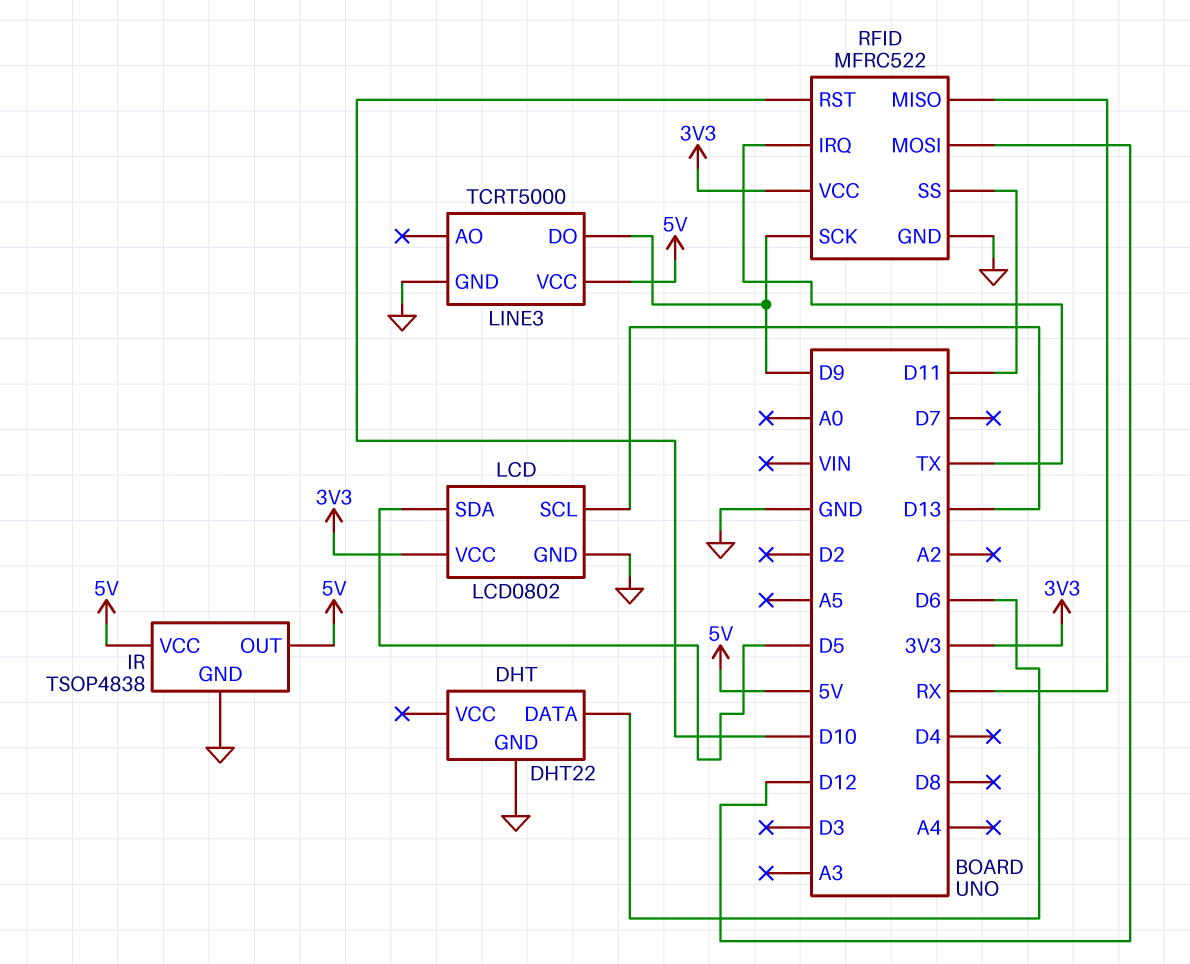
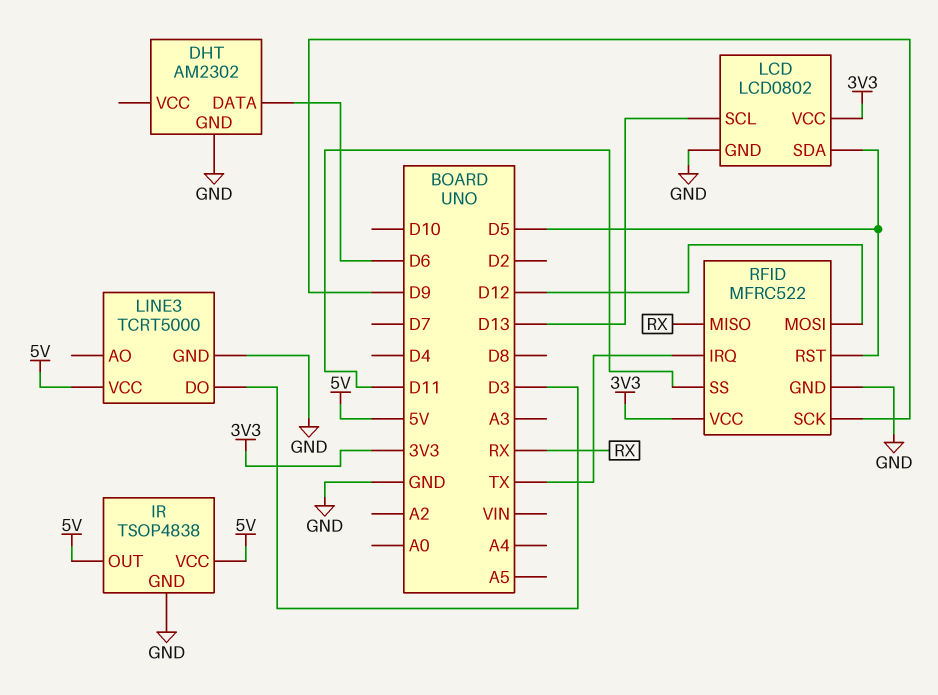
DHT: DHT22 -> AM2302
LINE3 pin DO: D9 -> D3
RFID pin RST: D10 -> D5

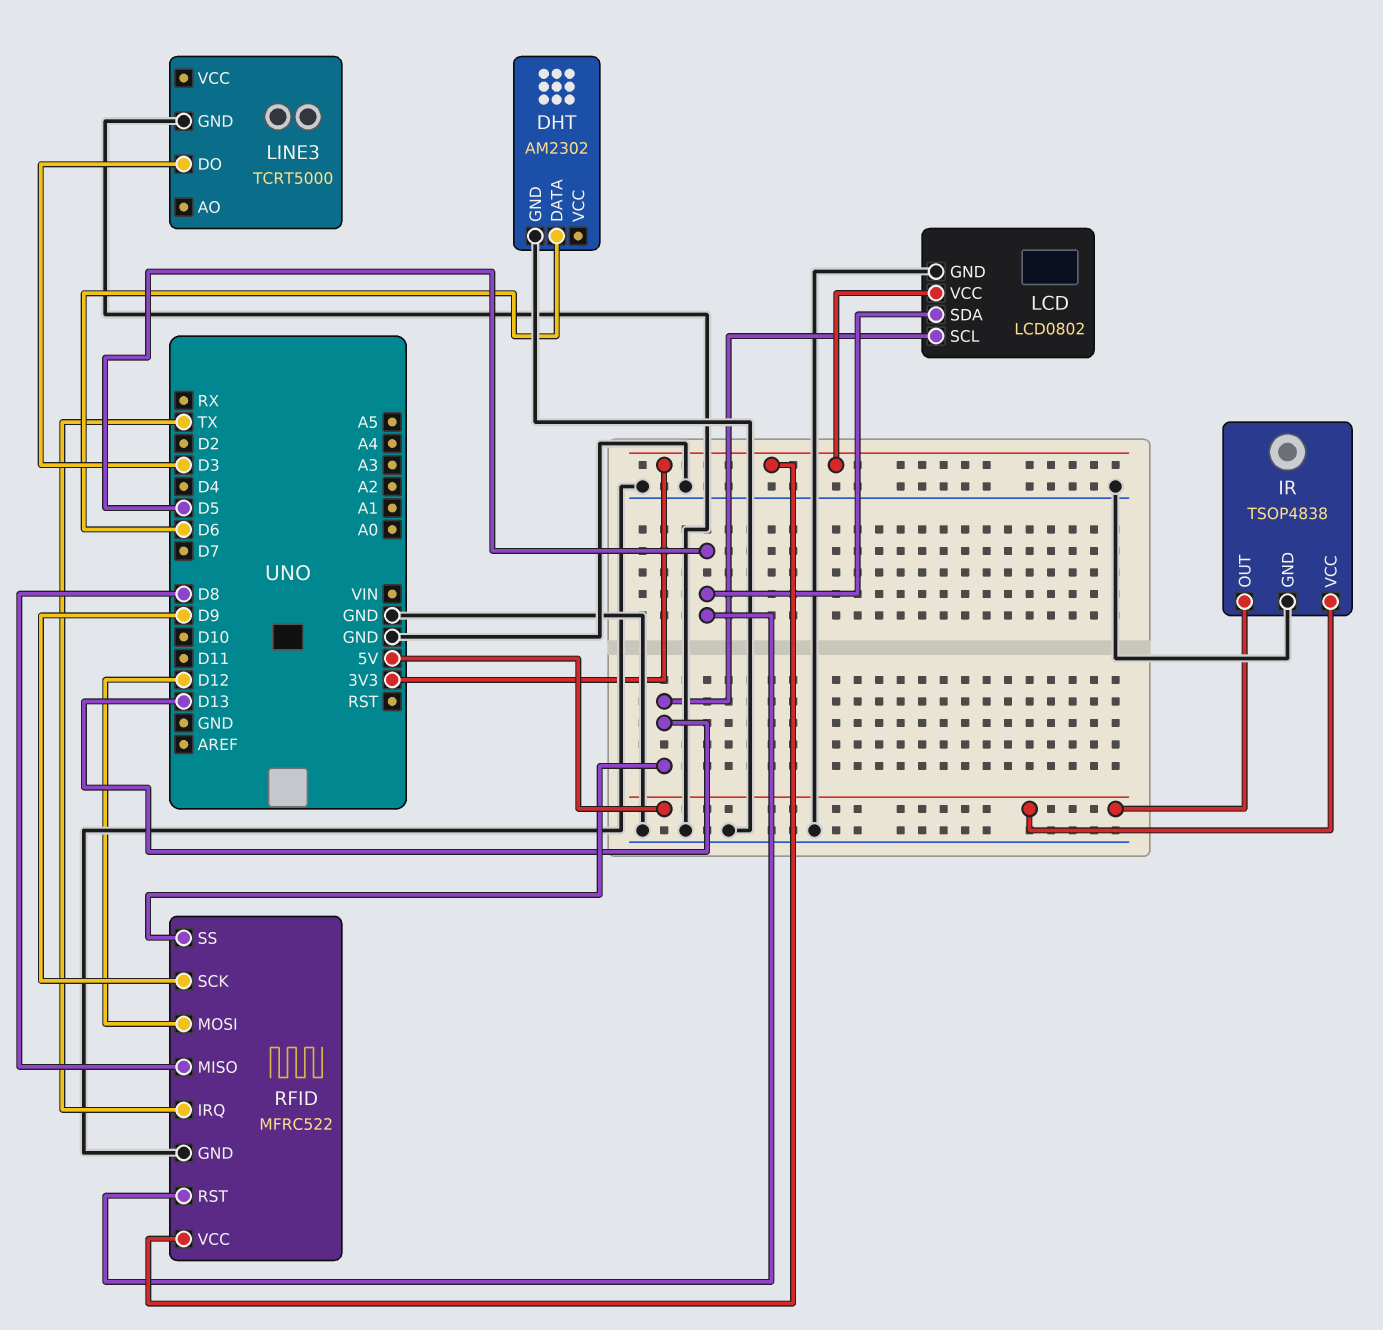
LINE3 pin VCC: 5V -> none
RFID pin MISO: RX -> D8
RFID pin SS: D11 -> D13

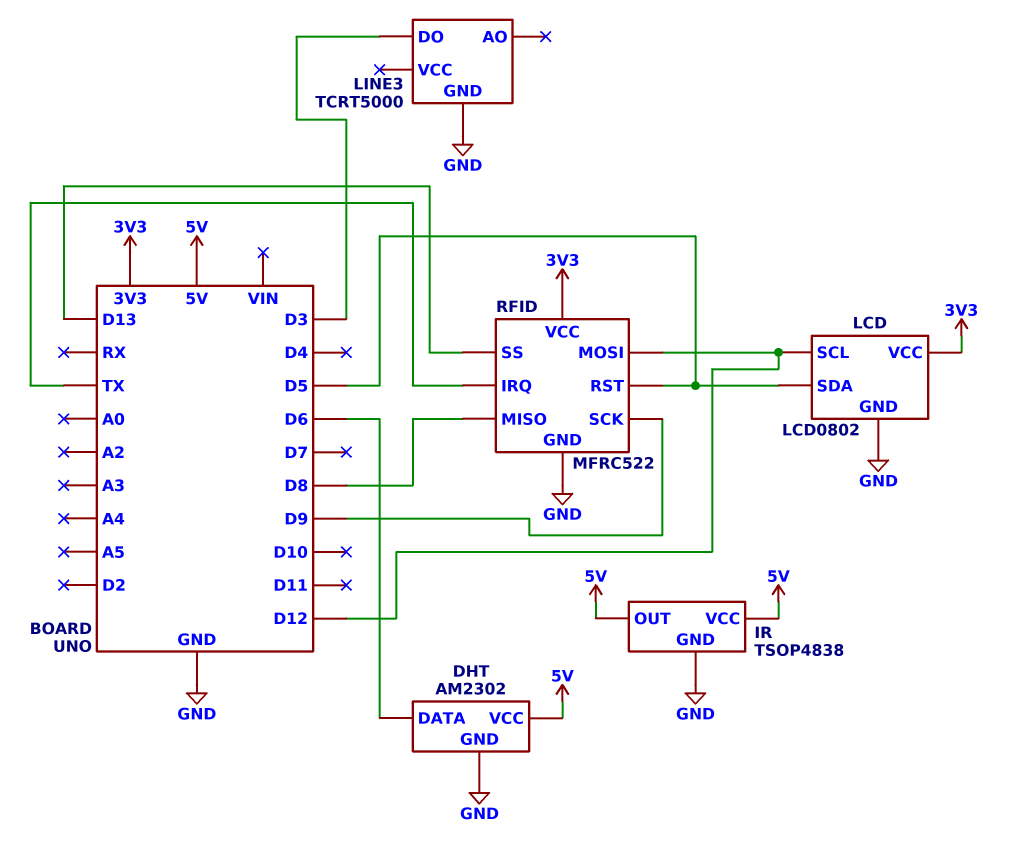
DHT pin VCC: none -> 5V
LCD pin SCL: D13 -> D12

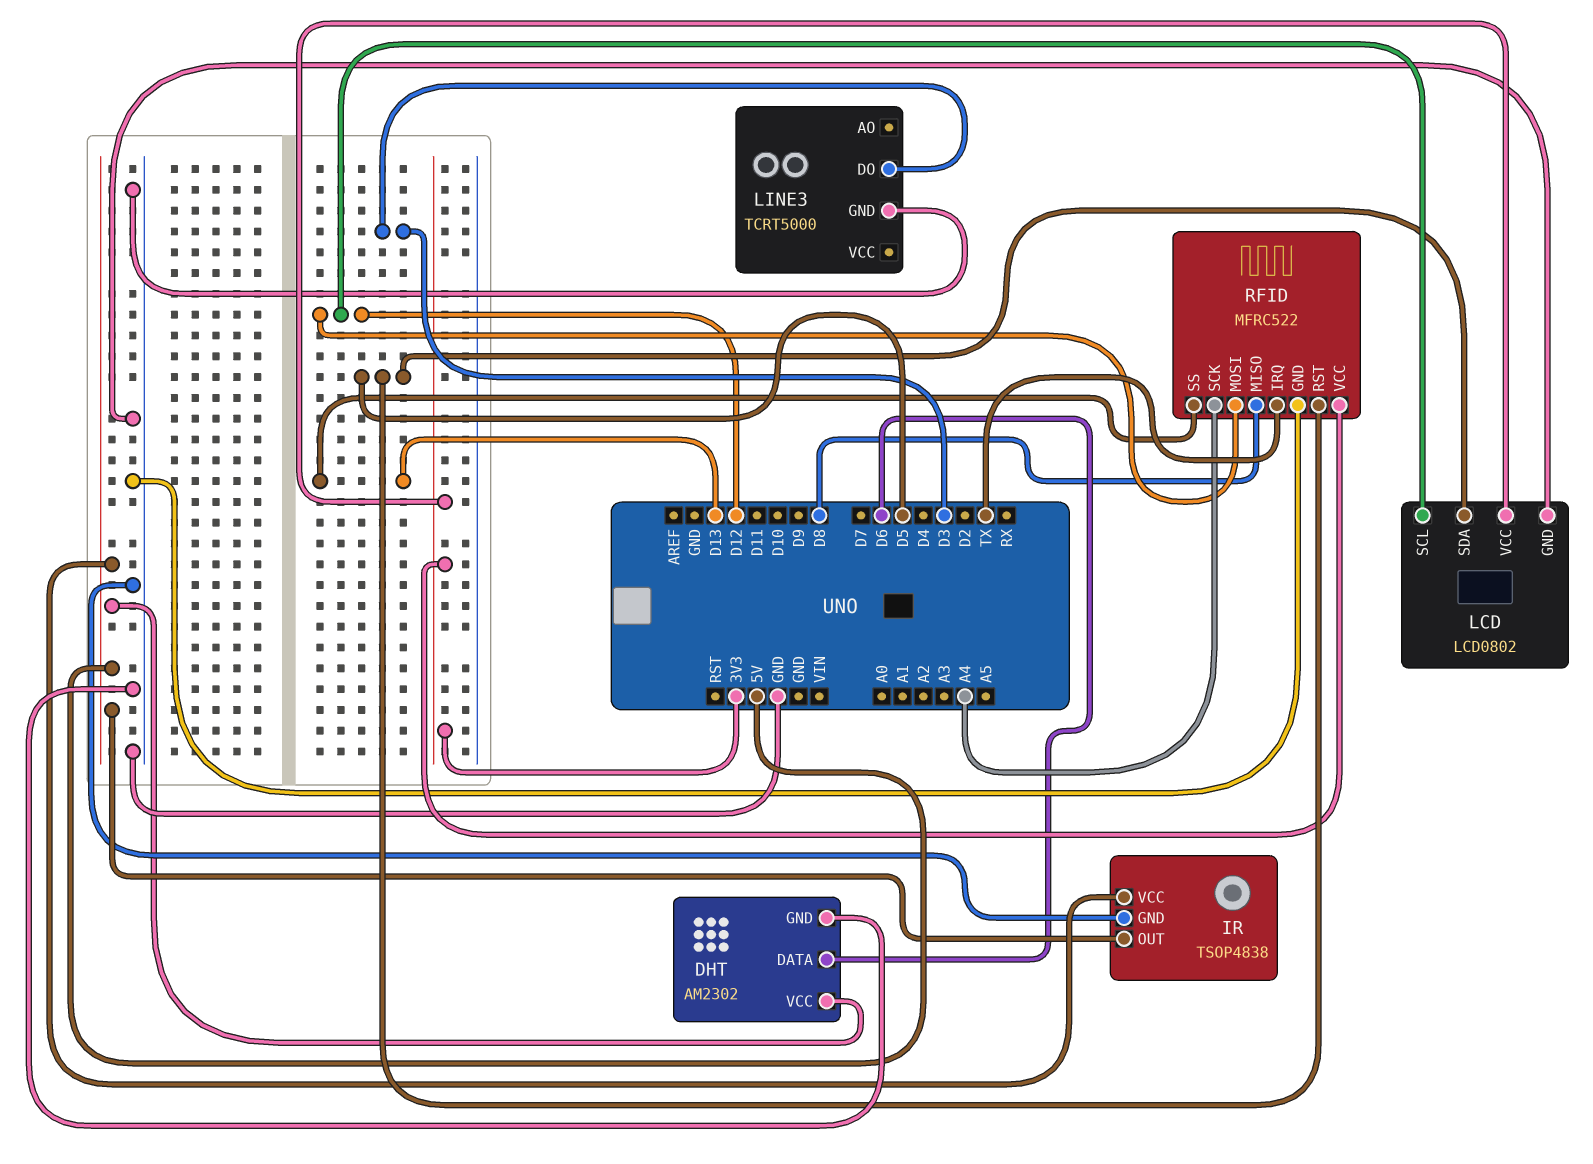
RFID pin SCK: D9 -> A4

